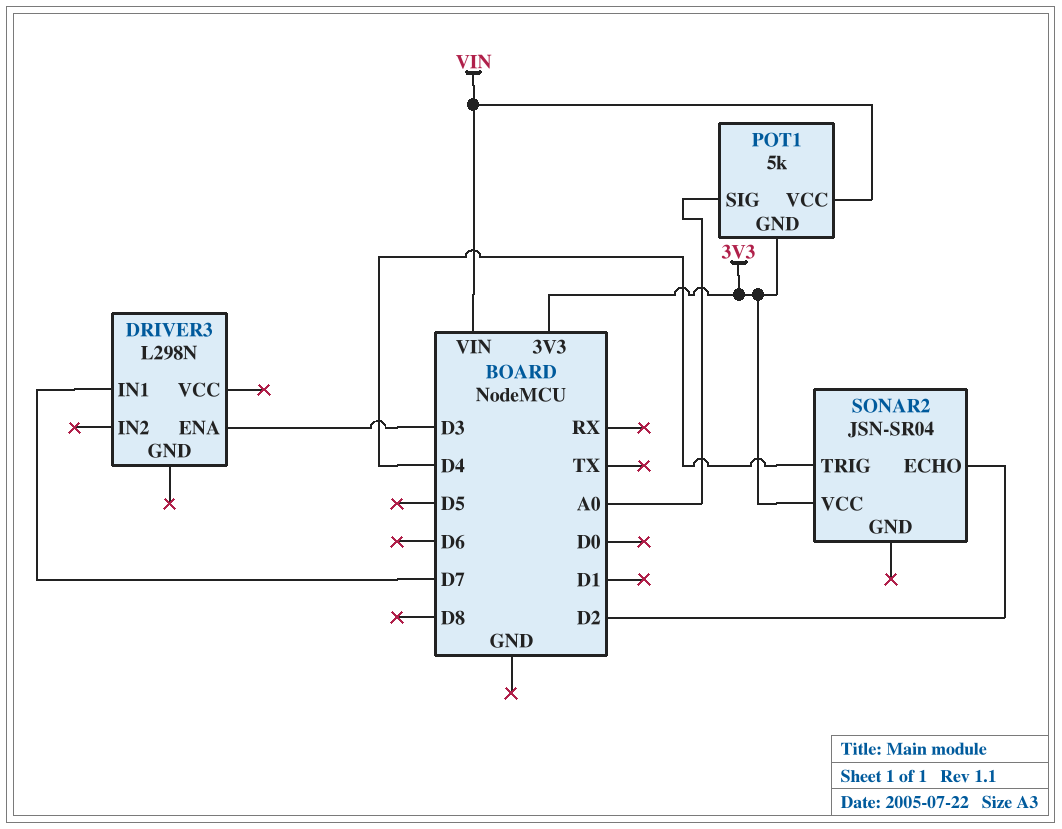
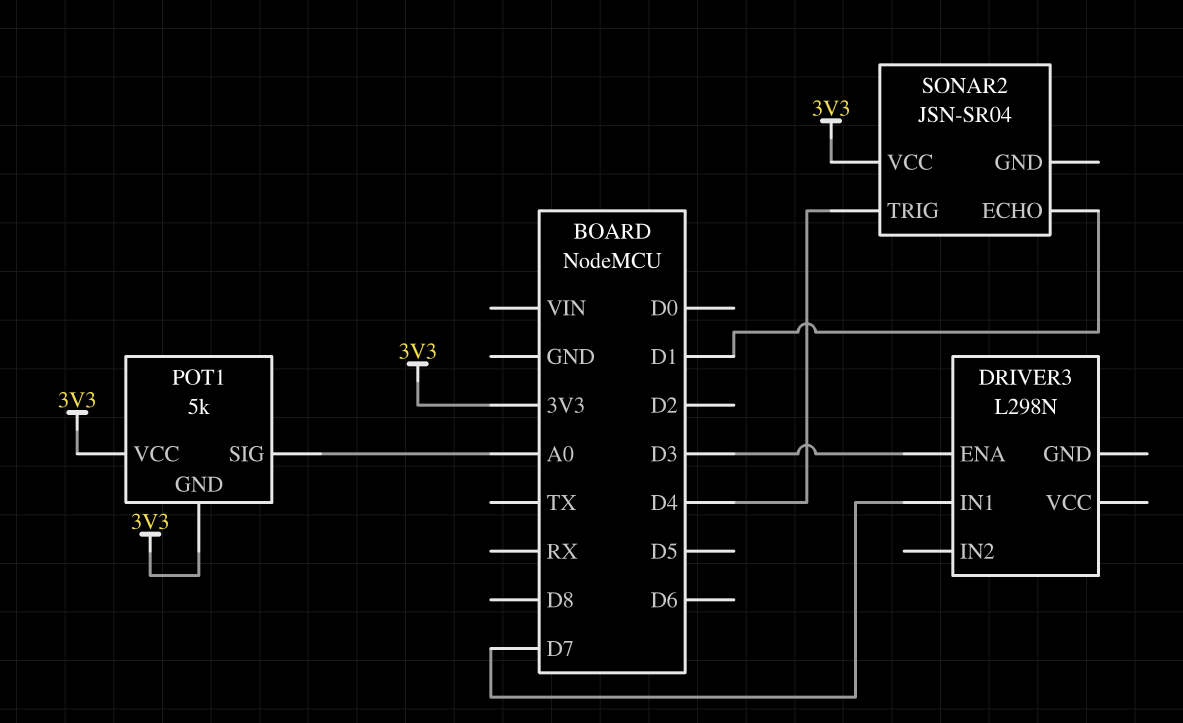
POT1 pin VCC: VIN -> 3V3
SONAR2 pin ECHO: D2 -> D1

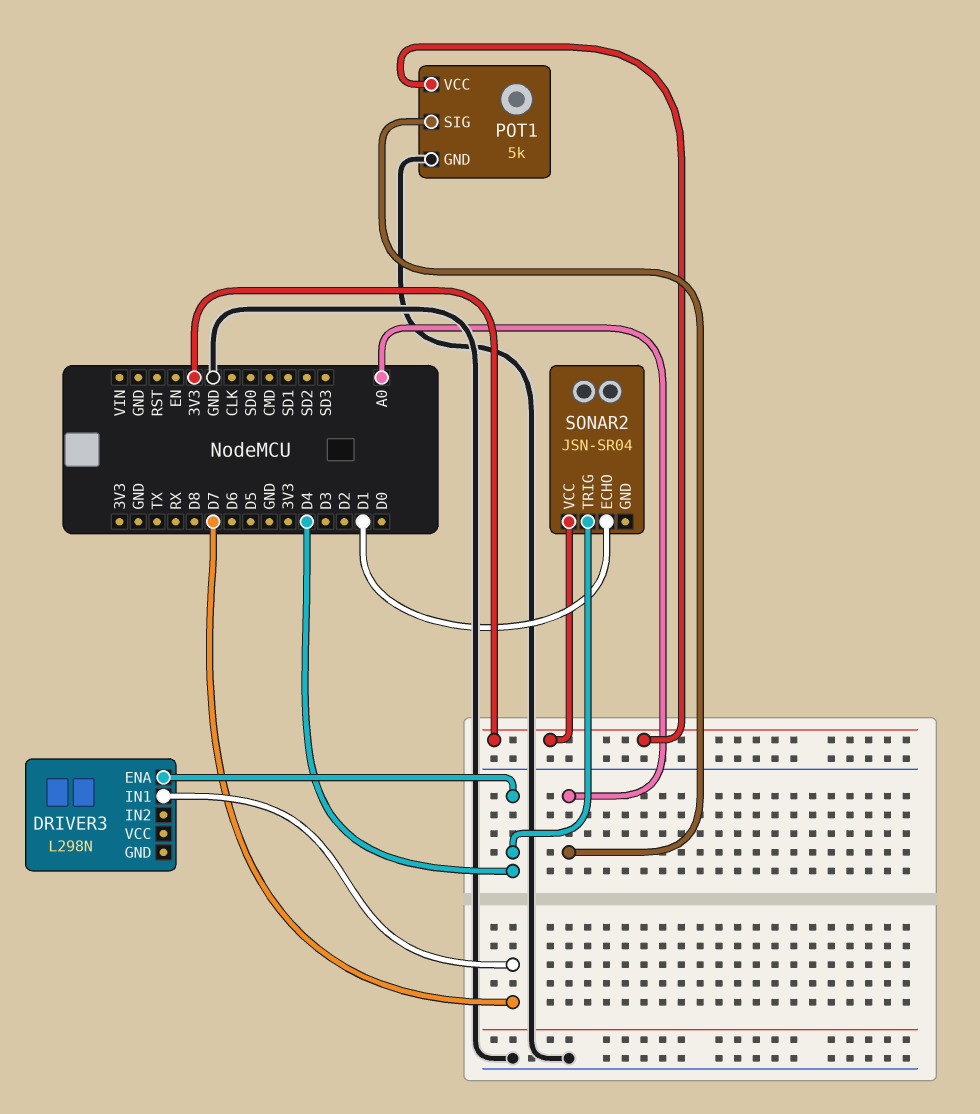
DRIVER3 pin ENA: D3 -> D4
POT1 pin GND: 3V3 -> GND

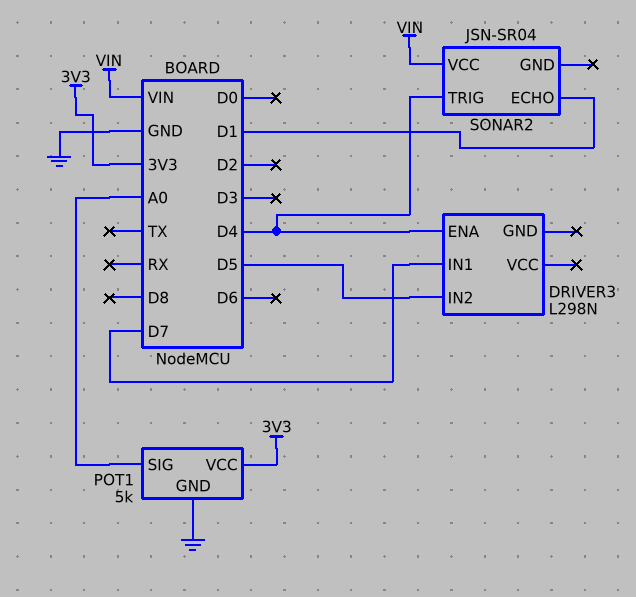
DRIVER3 pin IN2: none -> D5
SONAR2 pin VCC: 3V3 -> VIN

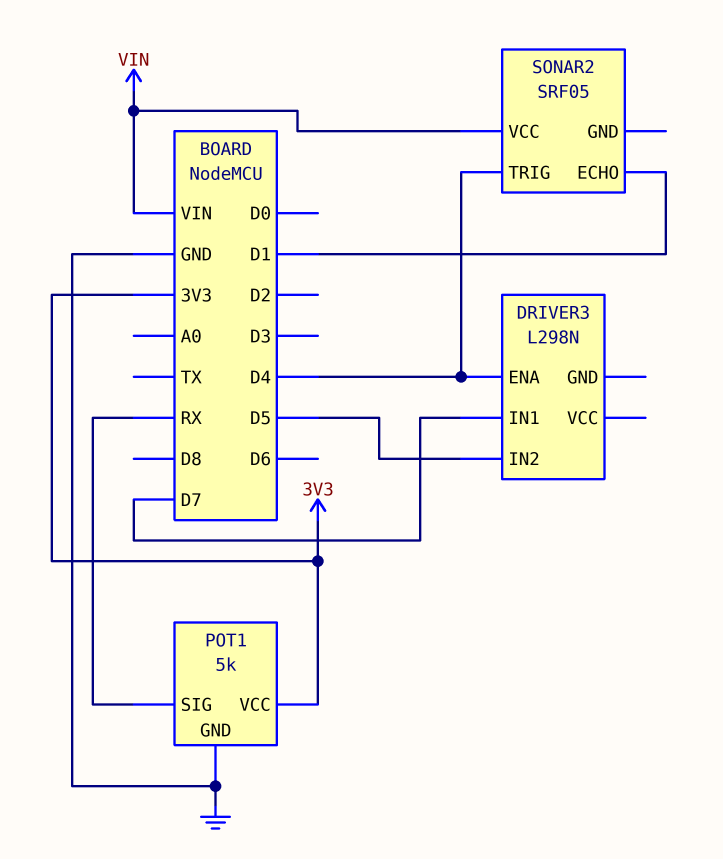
POT1 pin SIG: A0 -> RX
SONAR2: JSN-SR04 -> SRF05

